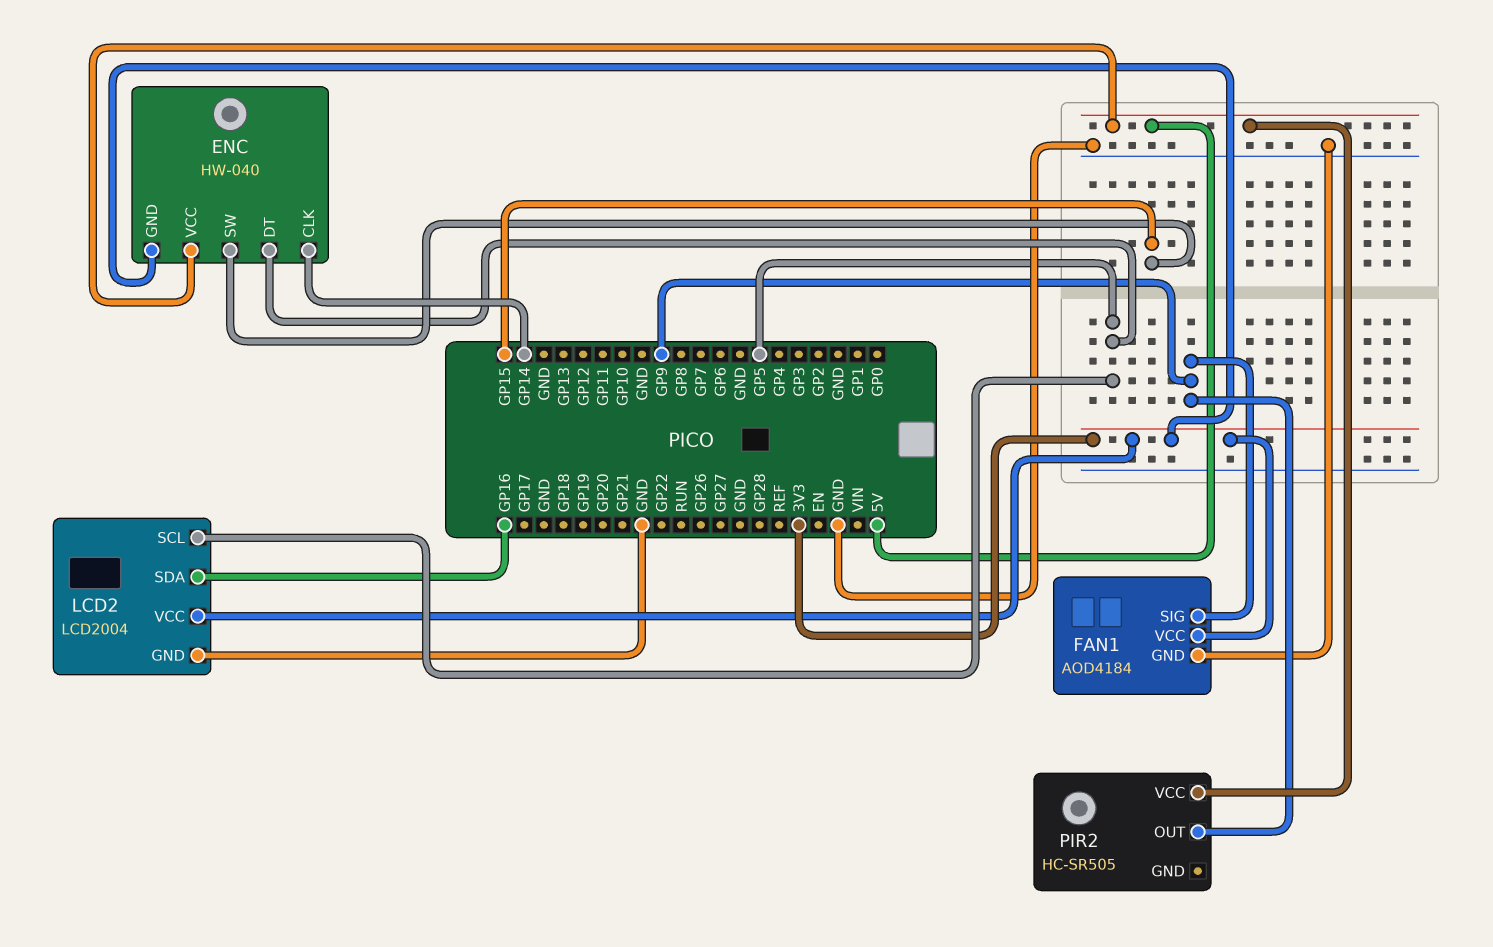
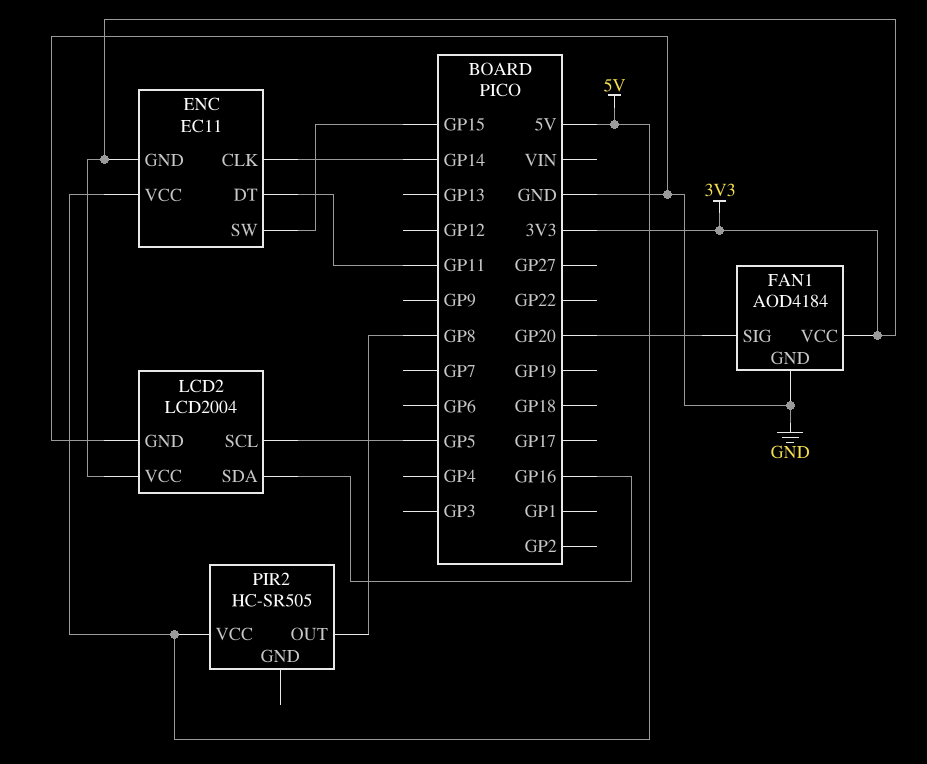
ENC: HW-040 -> EC11
ENC pin DT: GP5 -> GP11
FAN1 pin SIG: GP9 -> GP20
PIR2 pin OUT: GP9 -> GP8

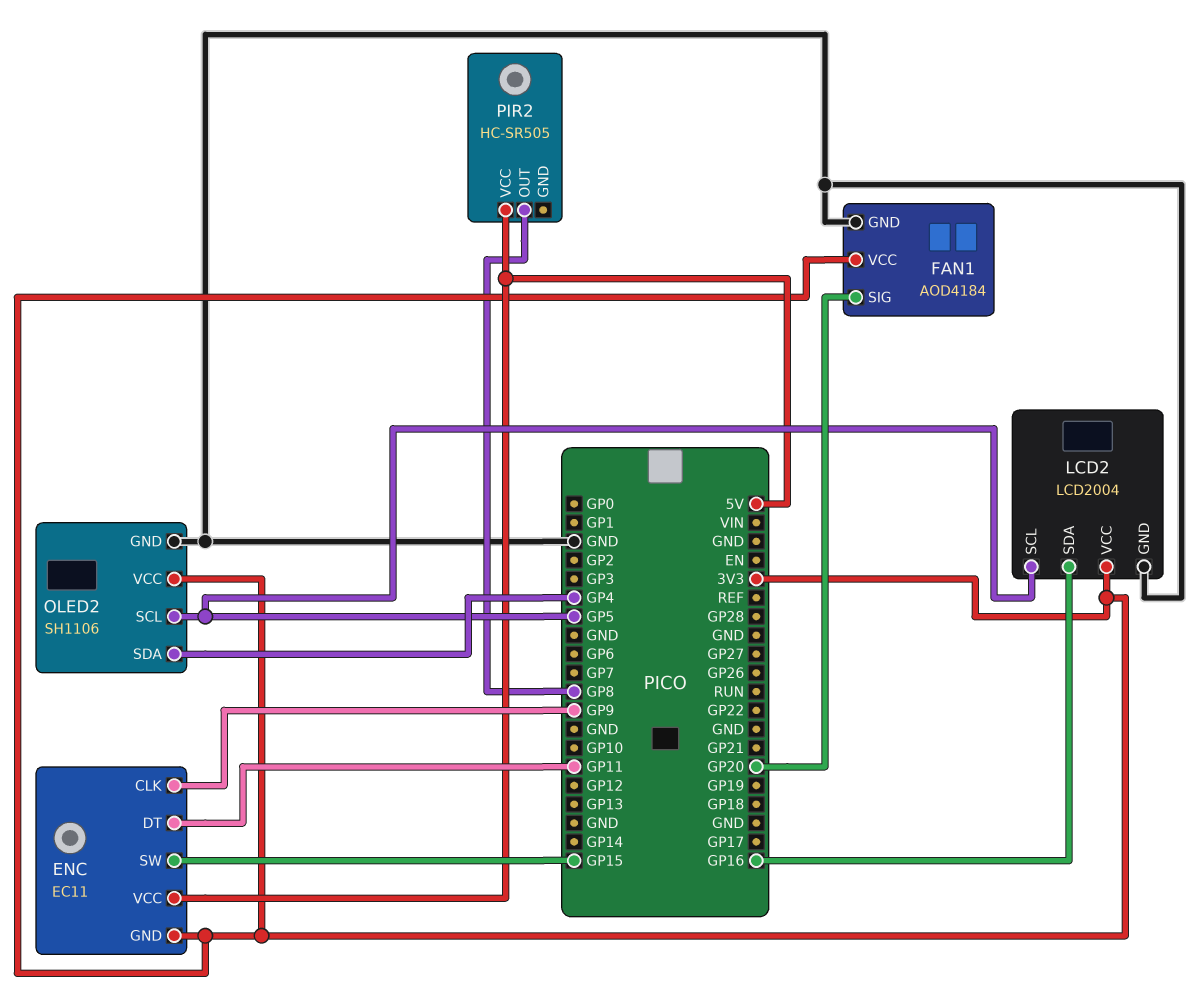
ENC pin CLK: GP14 -> GP9
OLED2: none -> SH1106
OLED2 pin GND: none -> GND
OLED2 pin SCL: none -> GP5
OLED2 pin SDA: none -> GP4
OLED2 pin VCC: none -> 3V3

